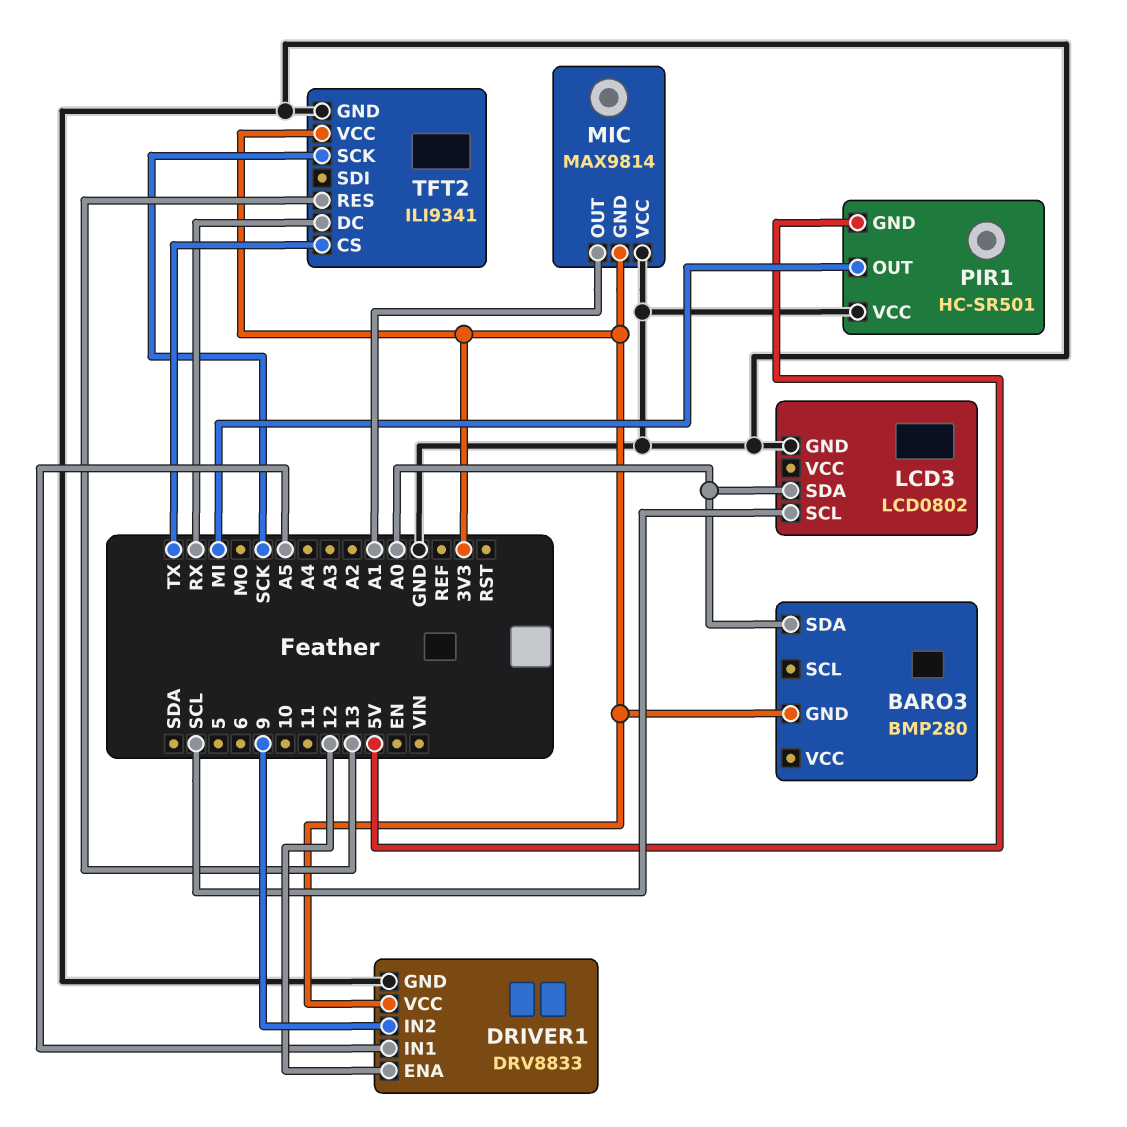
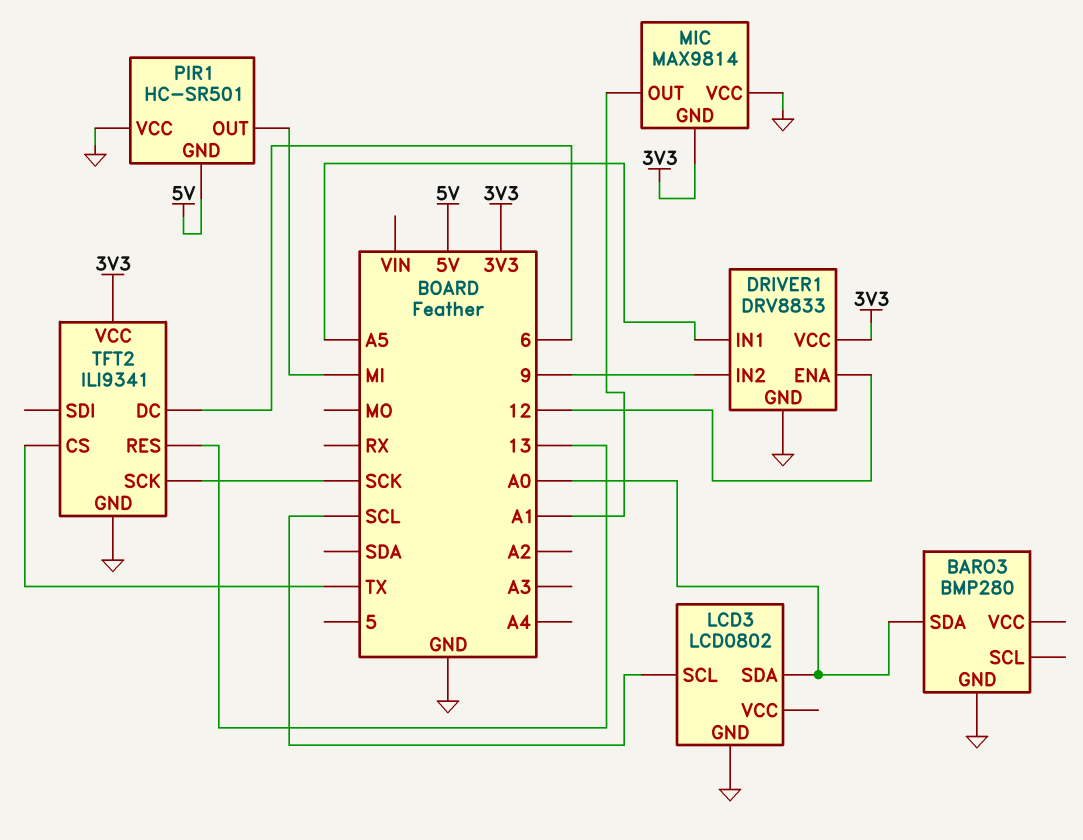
BARO3 pin GND: 3V3 -> GND
TFT2 pin DC: RX -> 6

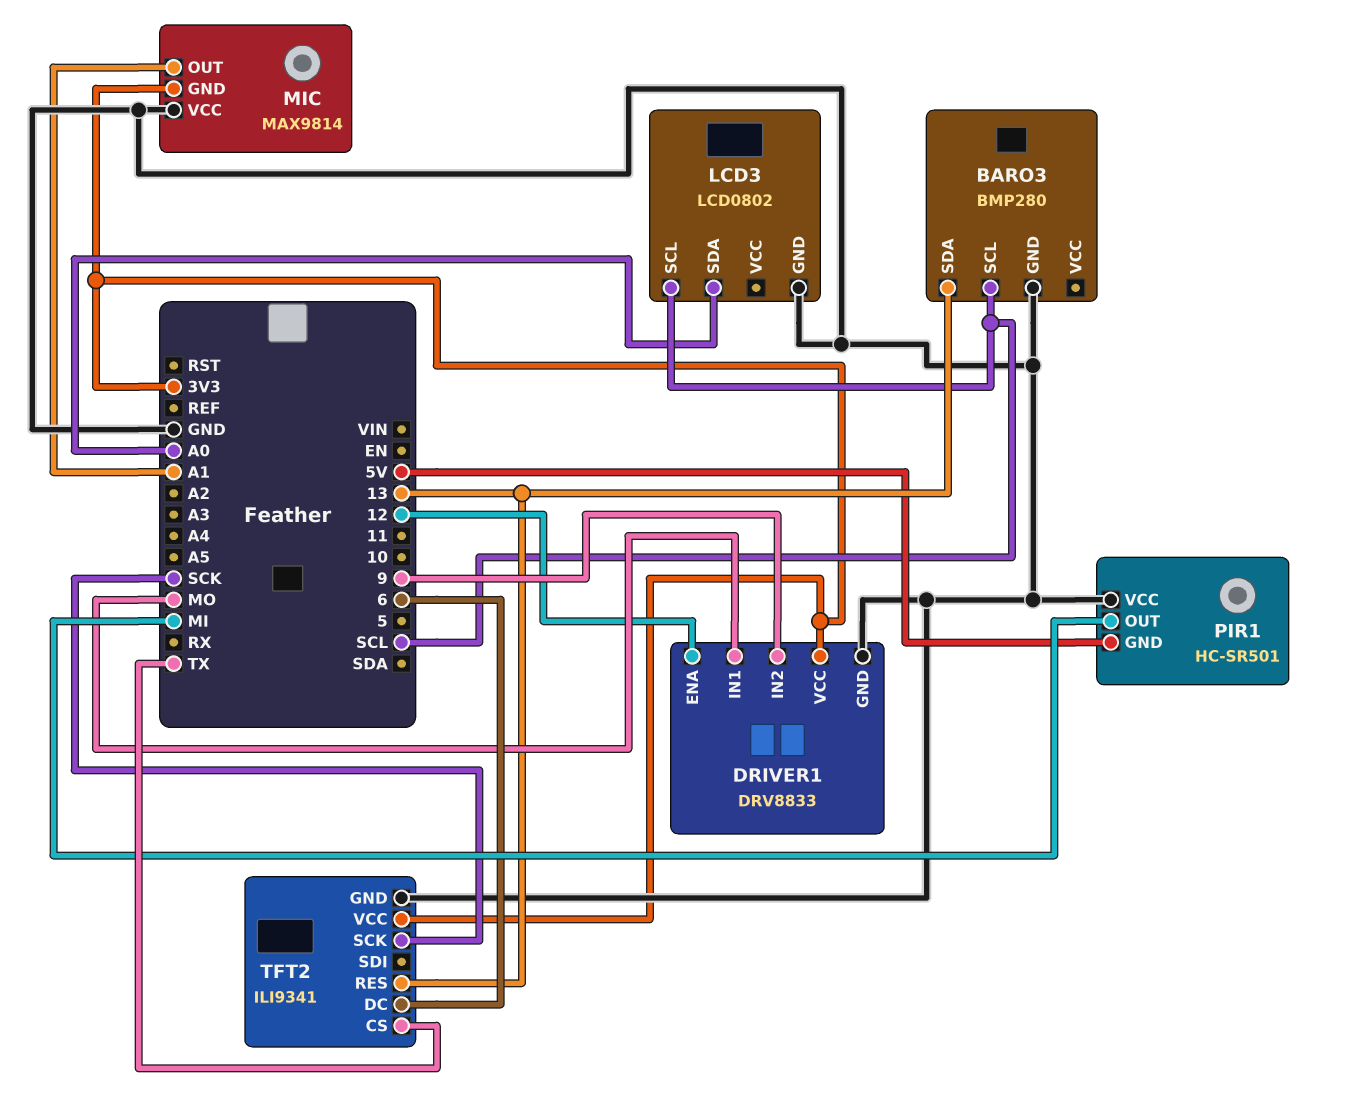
BARO3 pin SCL: none -> SCL
BARO3 pin SDA: A0 -> 13
DRIVER1 pin IN1: A5 -> MO

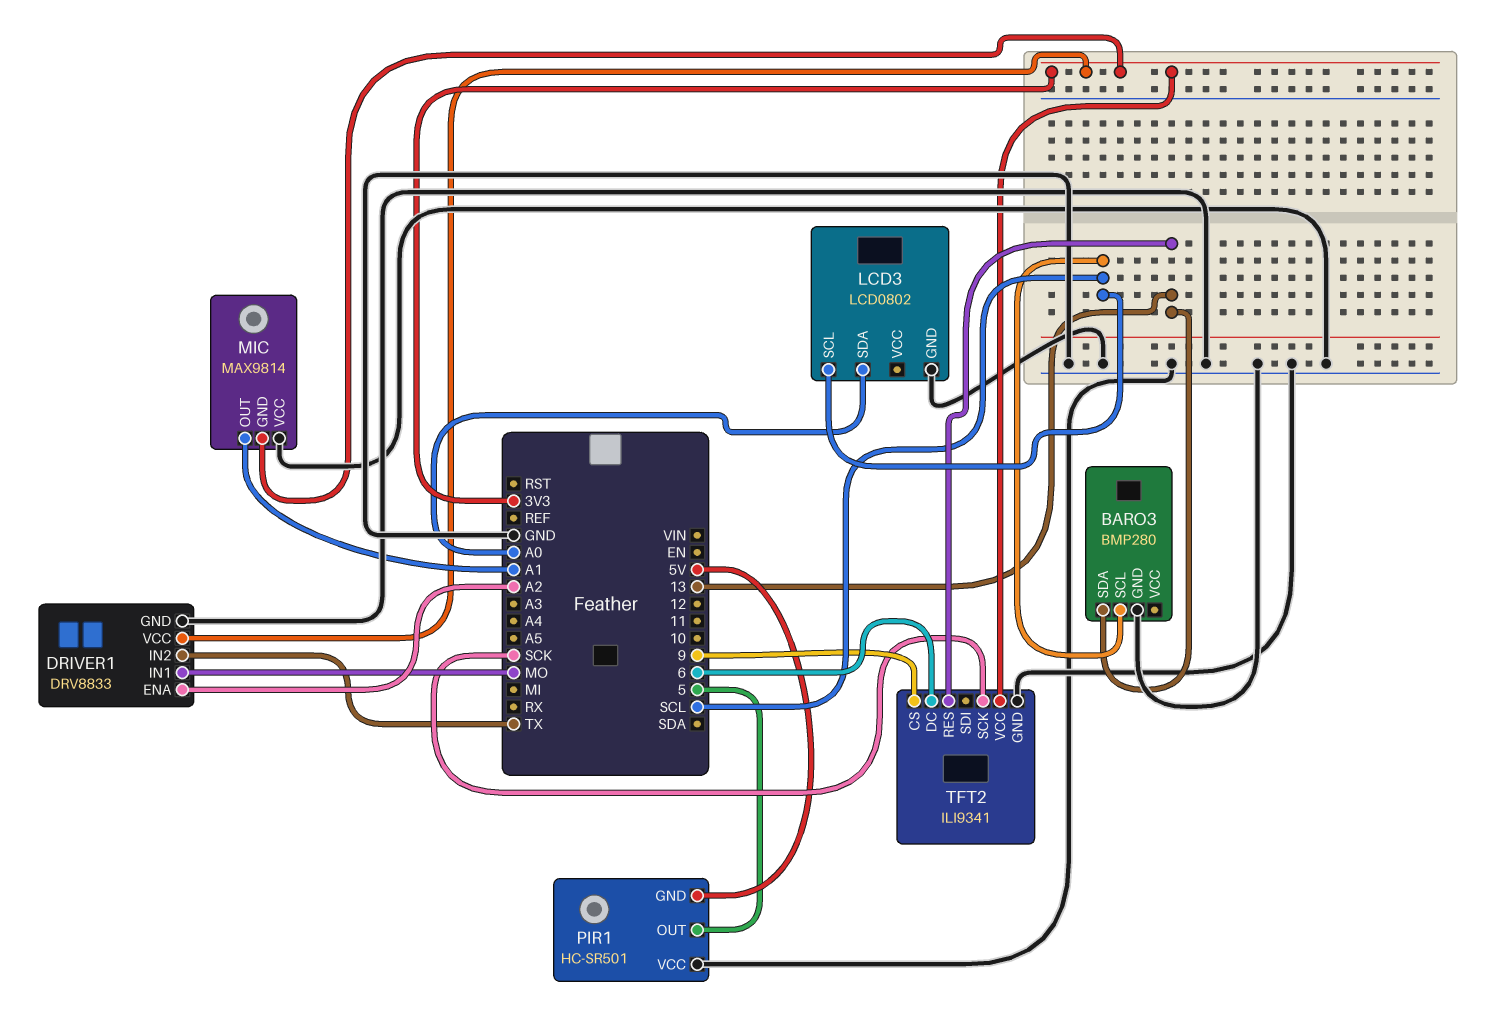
DRIVER1 pin ENA: 12 -> A2
DRIVER1 pin IN2: 9 -> TX
PIR1 pin OUT: MI -> 5
TFT2 pin CS: TX -> 9

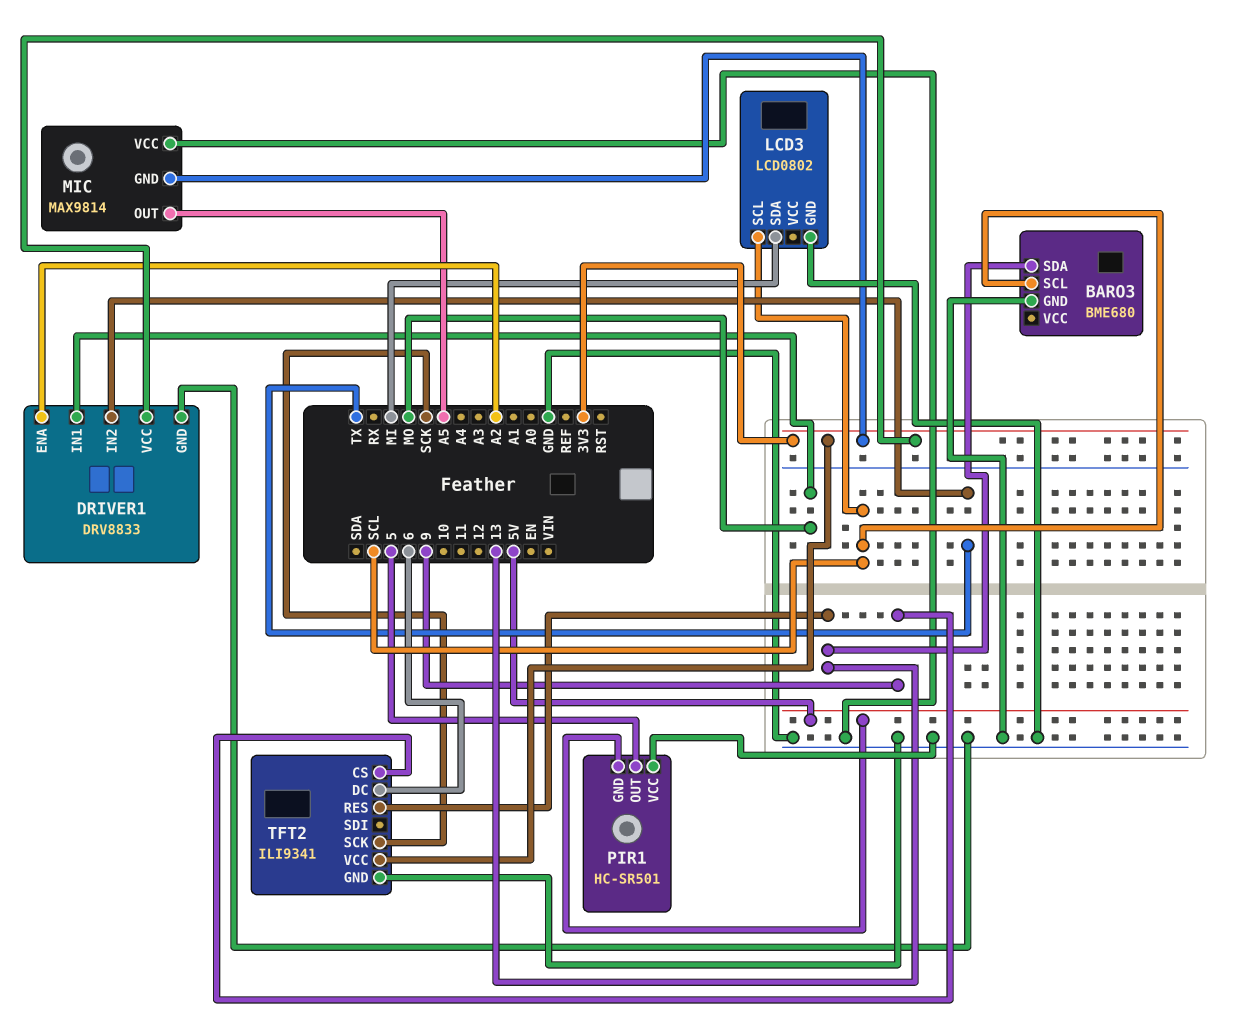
BARO3: BMP280 -> BME680
LCD3 pin SDA: A0 -> MI
MIC pin OUT: A1 -> A5

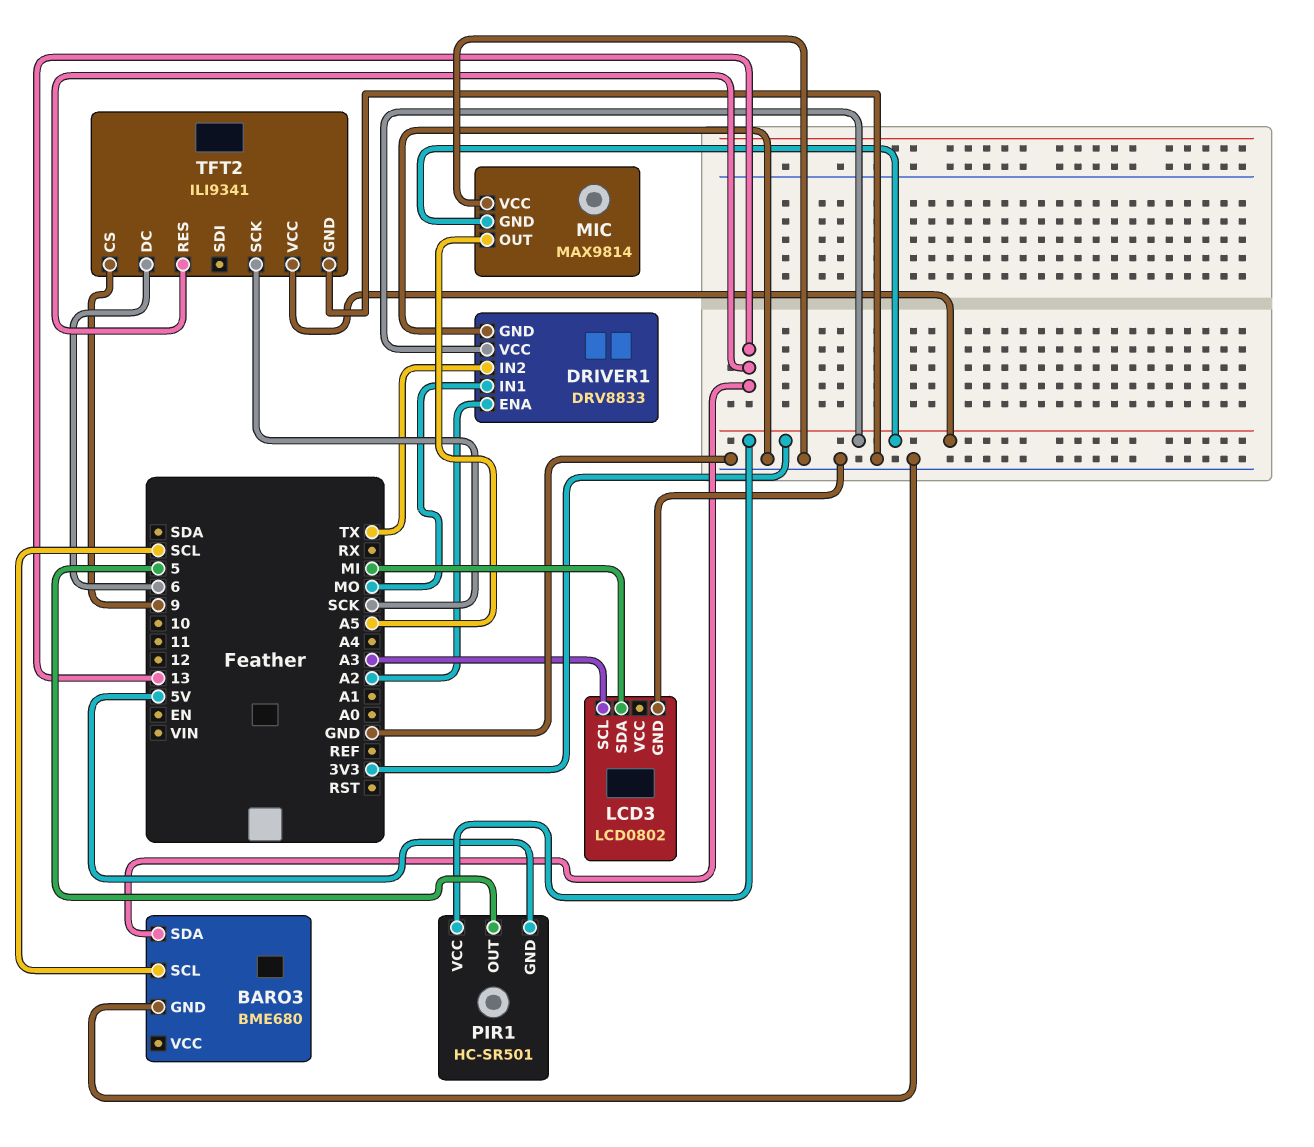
LCD3 pin SCL: SCL -> A3
PIR1 pin VCC: GND -> 3V3

